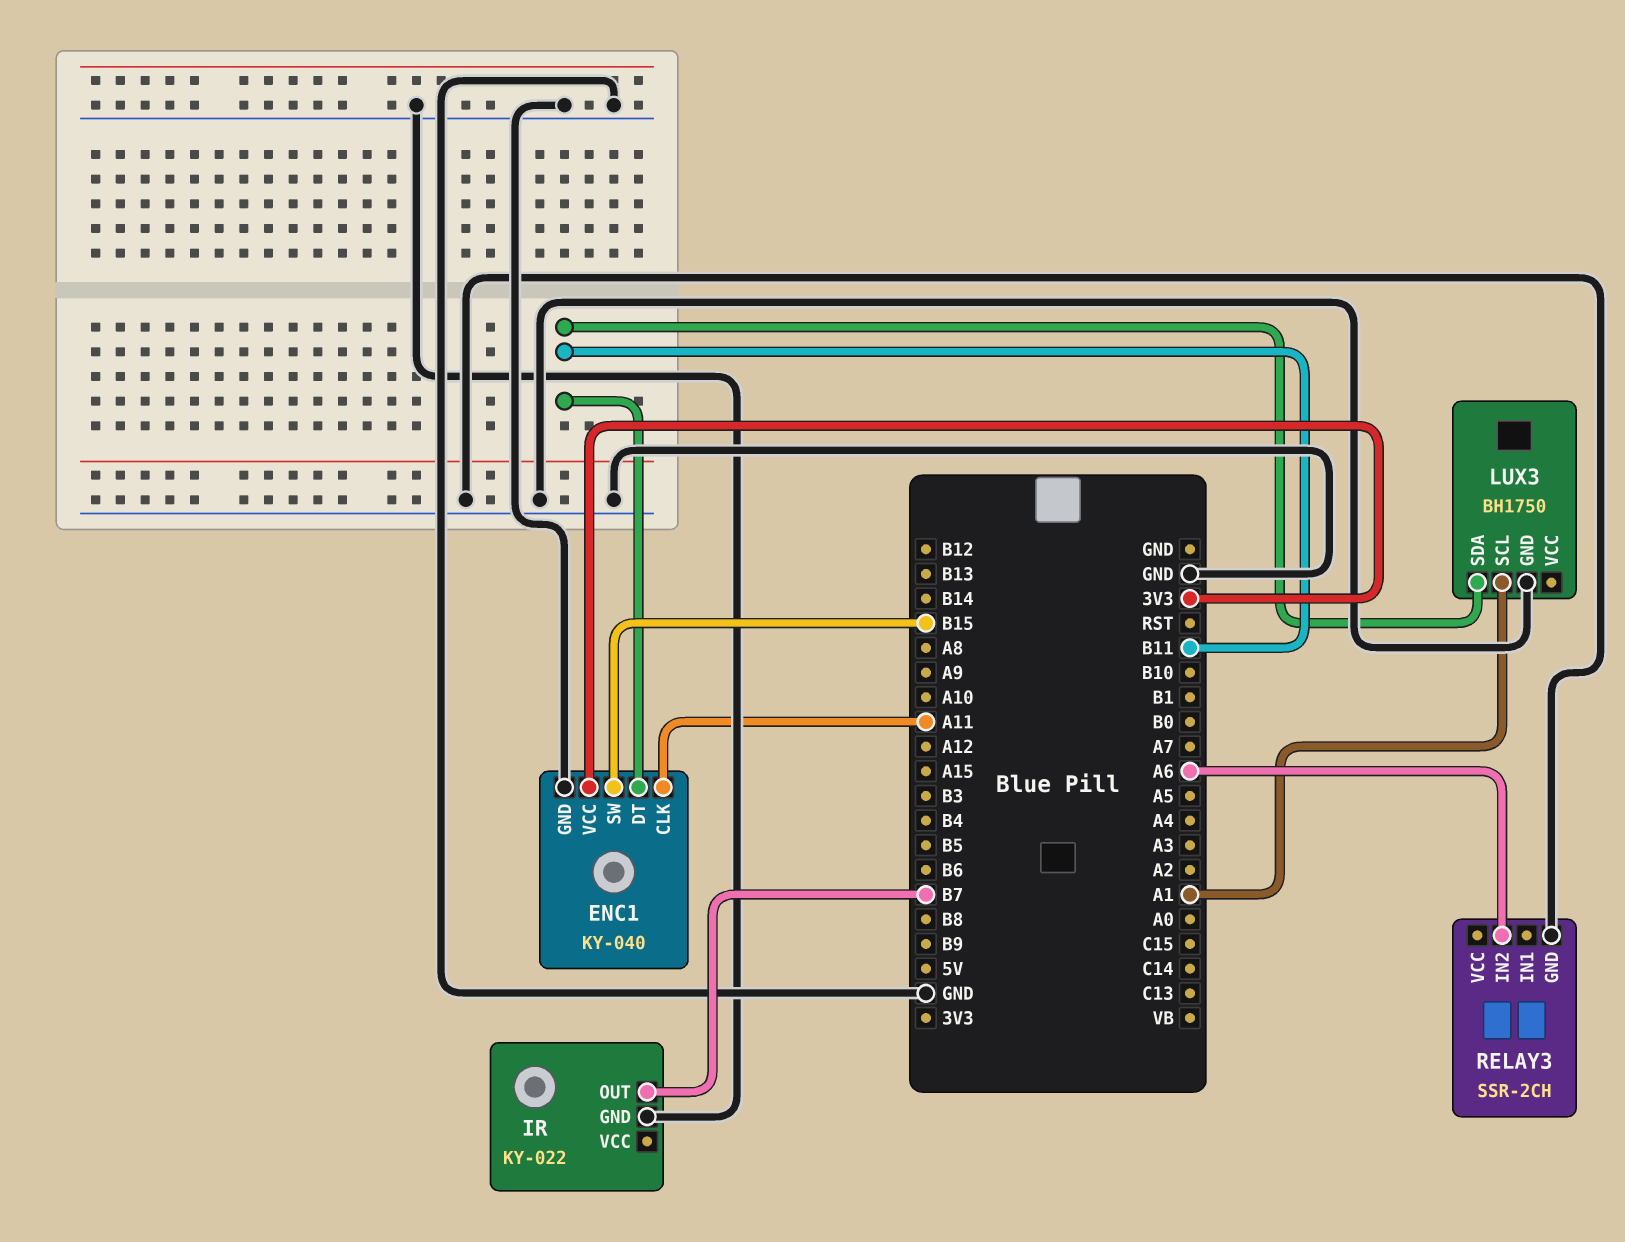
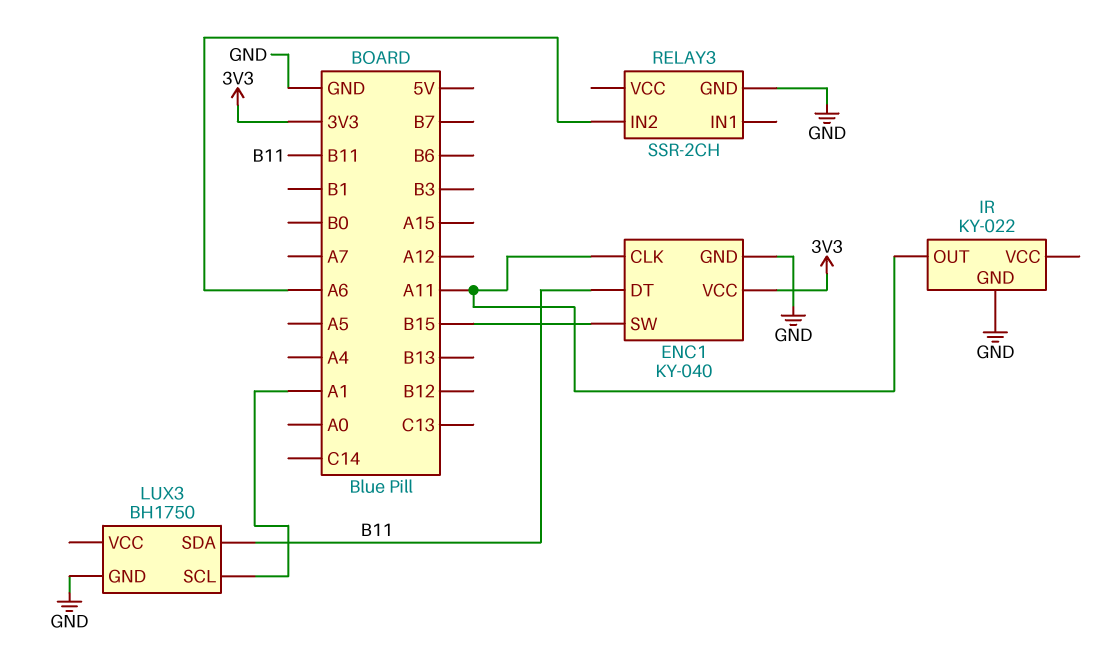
IR pin OUT: B7 -> A11

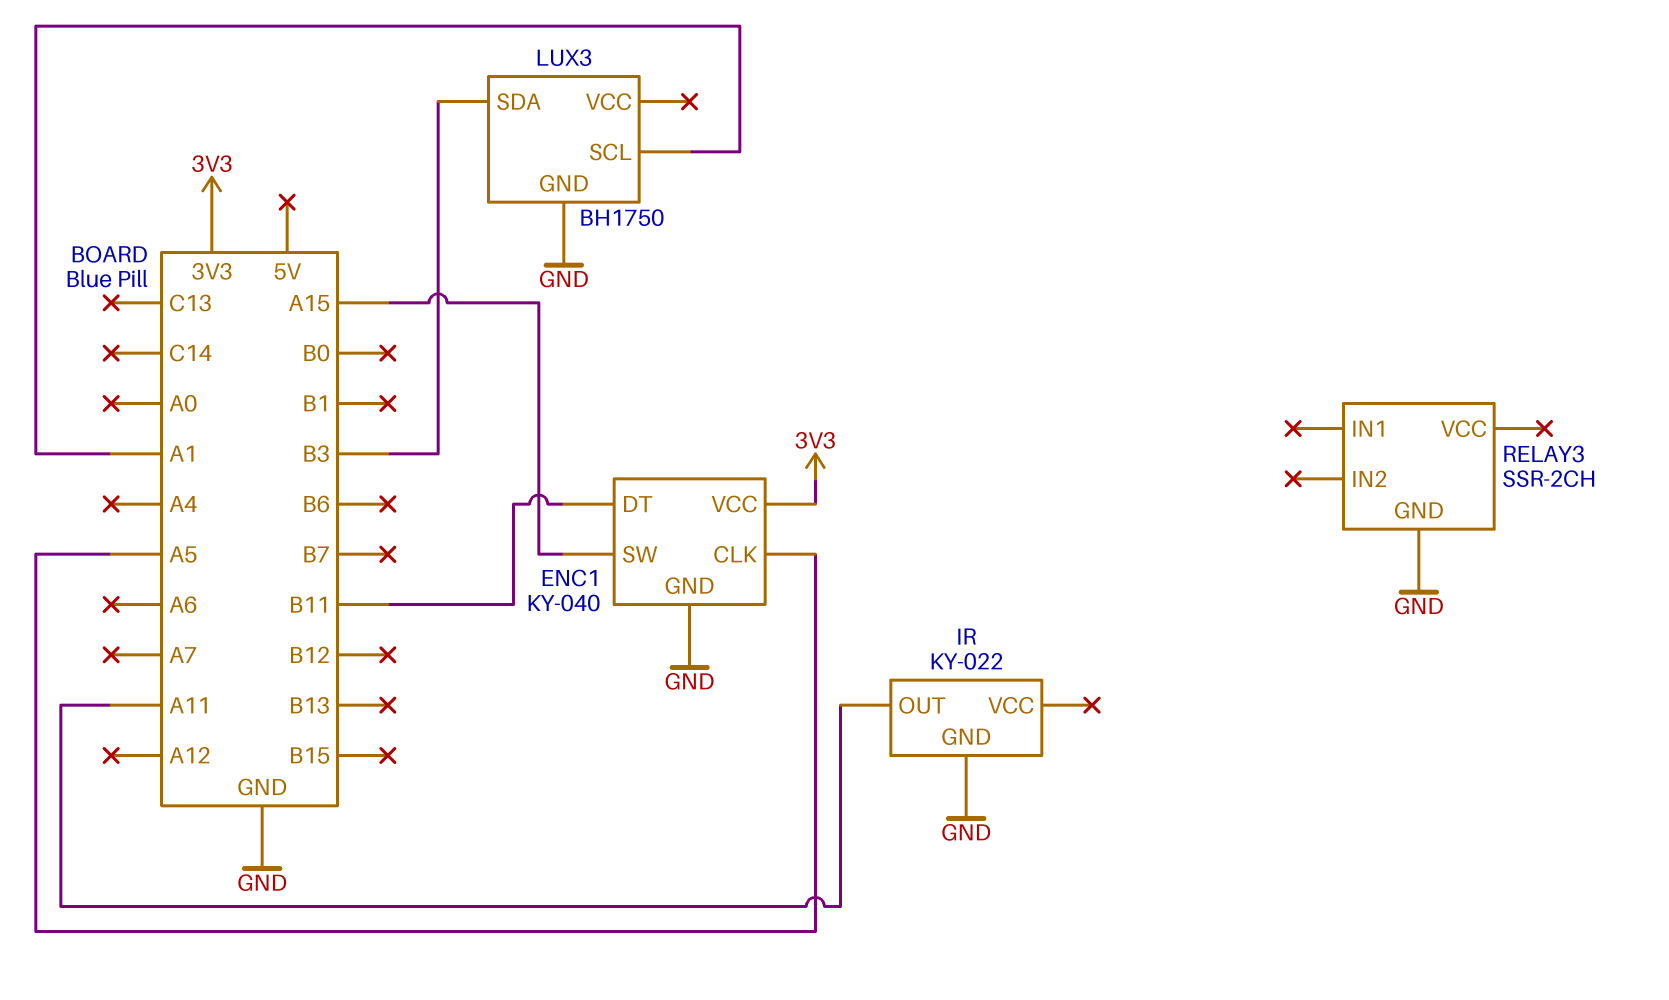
ENC1 pin CLK: A11 -> A5
ENC1 pin SW: B15 -> A15
LUX3 pin SDA: B11 -> B3
RELAY3 pin IN2: A6 -> none

